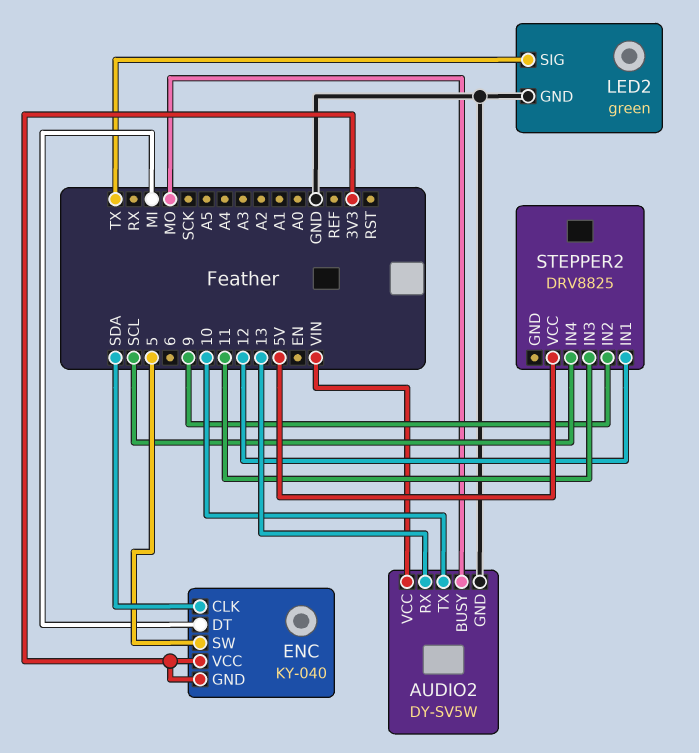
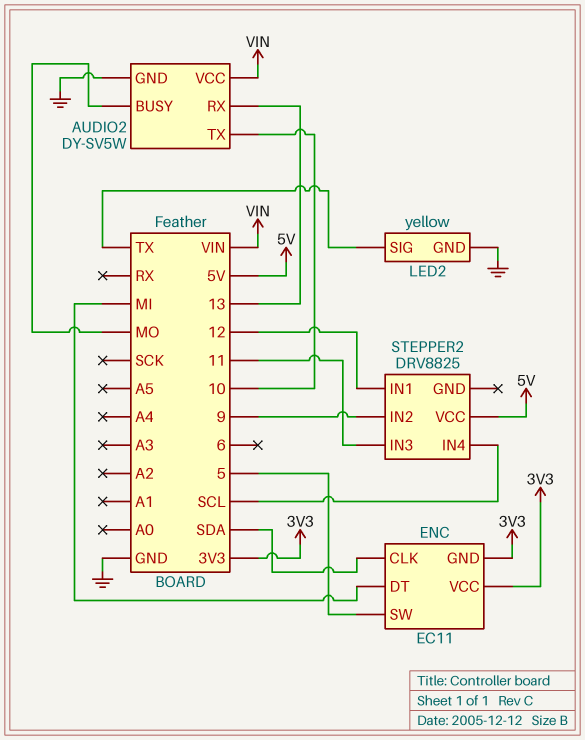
ENC: KY-040 -> EC11
LED2: green -> yellow

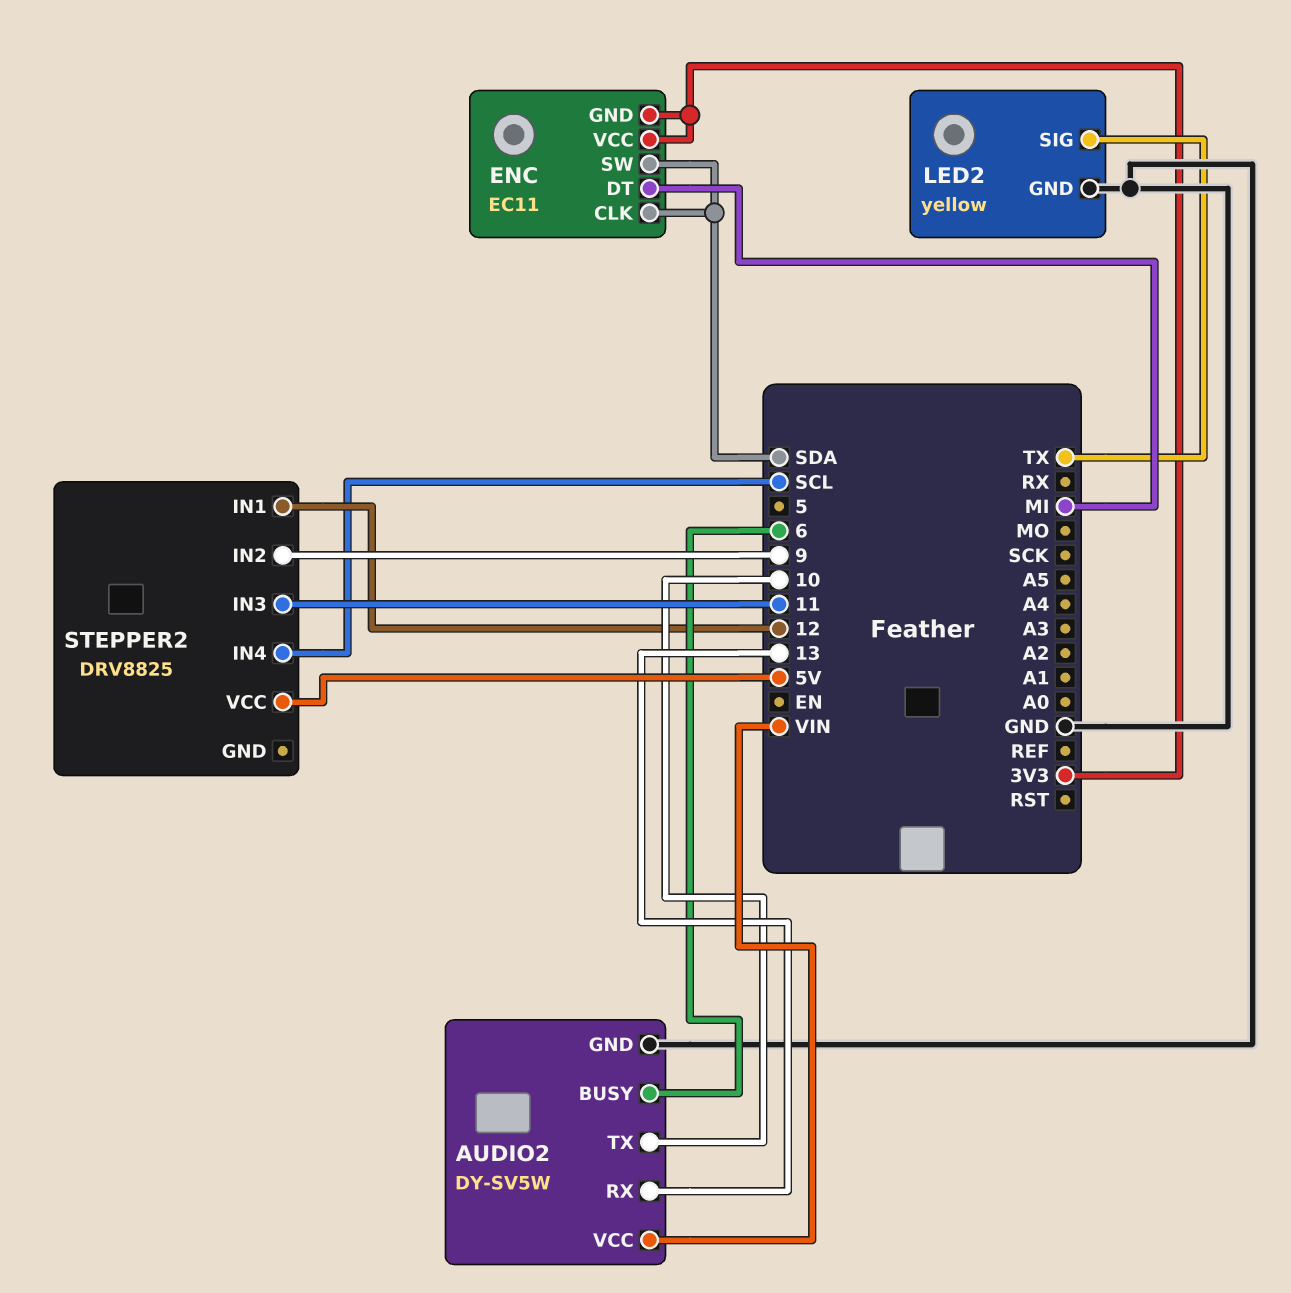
AUDIO2 pin BUSY: MO -> 6
ENC pin SW: 5 -> SDA

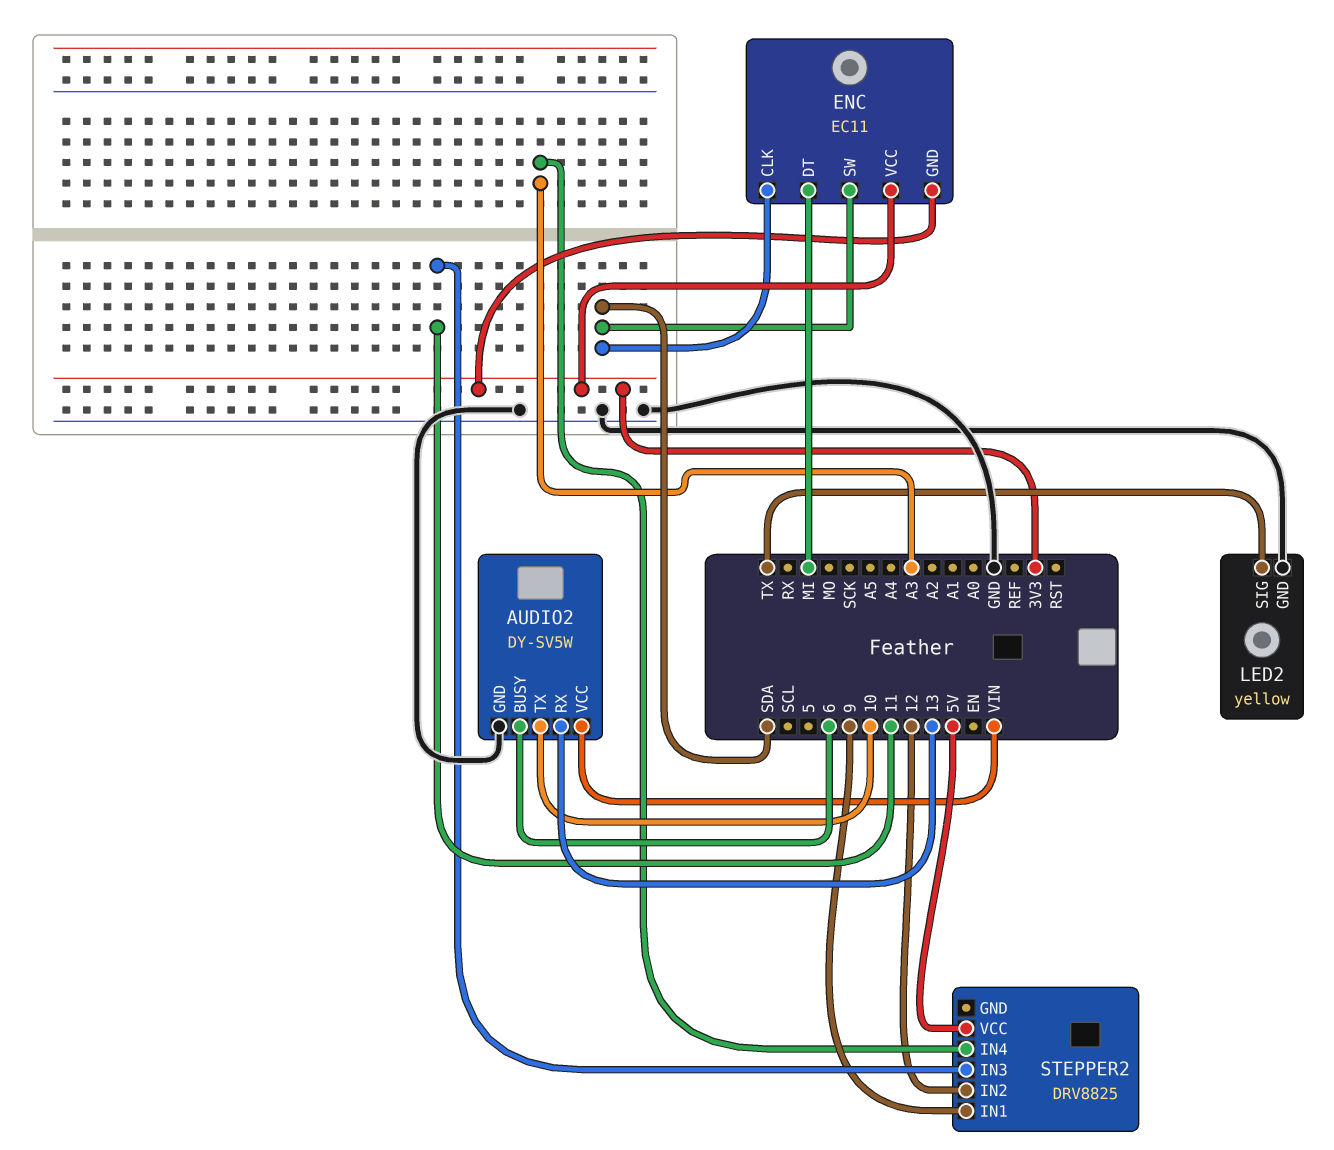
STEPPER2 pin IN1: 12 -> 9
STEPPER2 pin IN2: 9 -> 12
STEPPER2 pin IN4: SCL -> A3

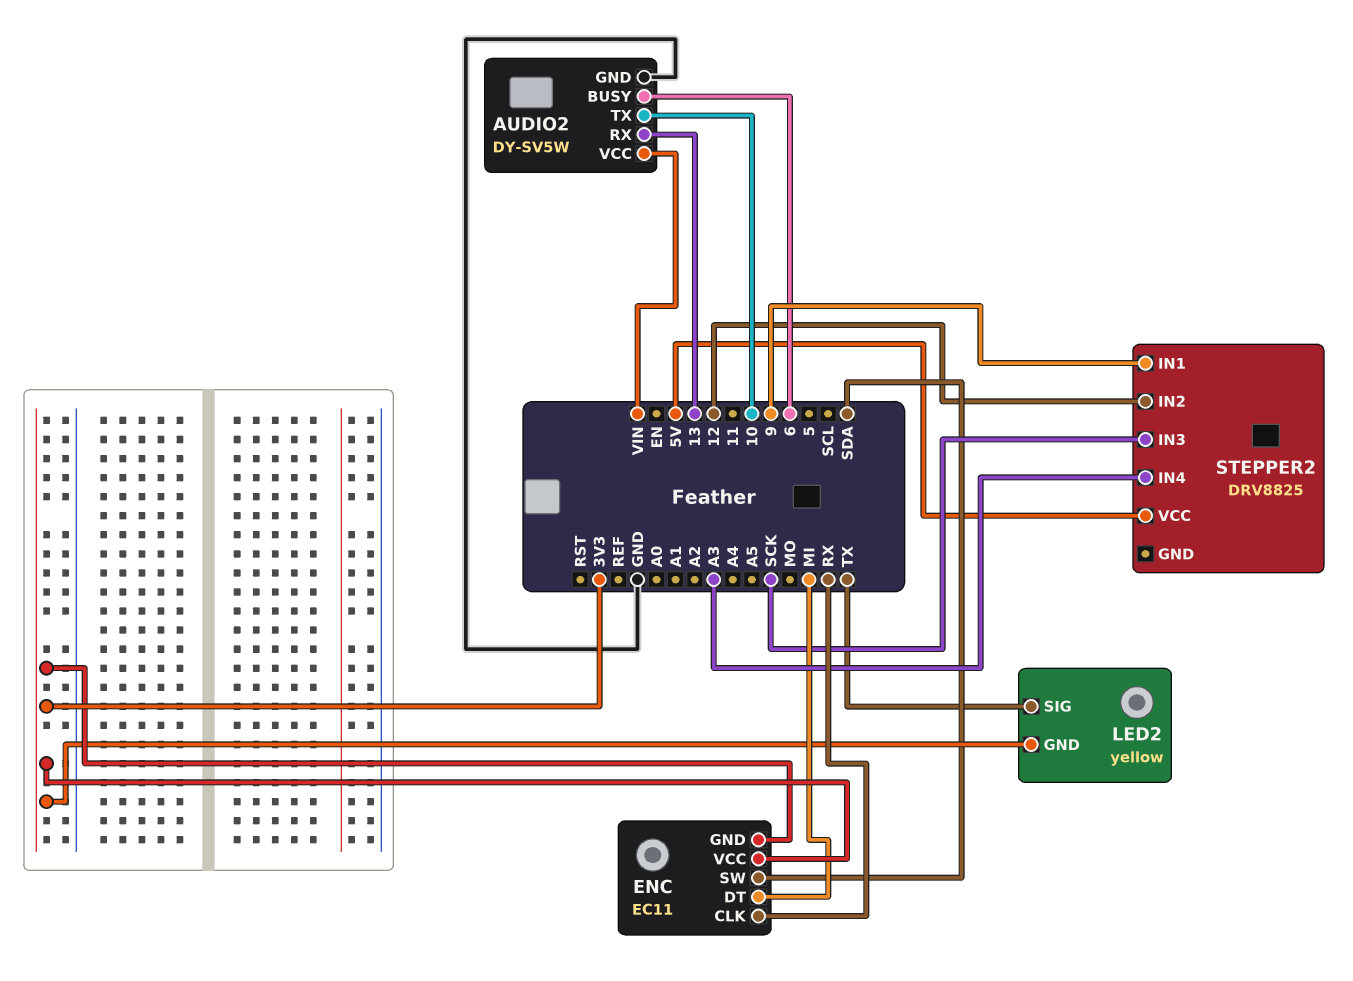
ENC pin CLK: SDA -> RX
LED2 pin GND: GND -> 3V3
STEPPER2 pin IN3: 11 -> SCK

